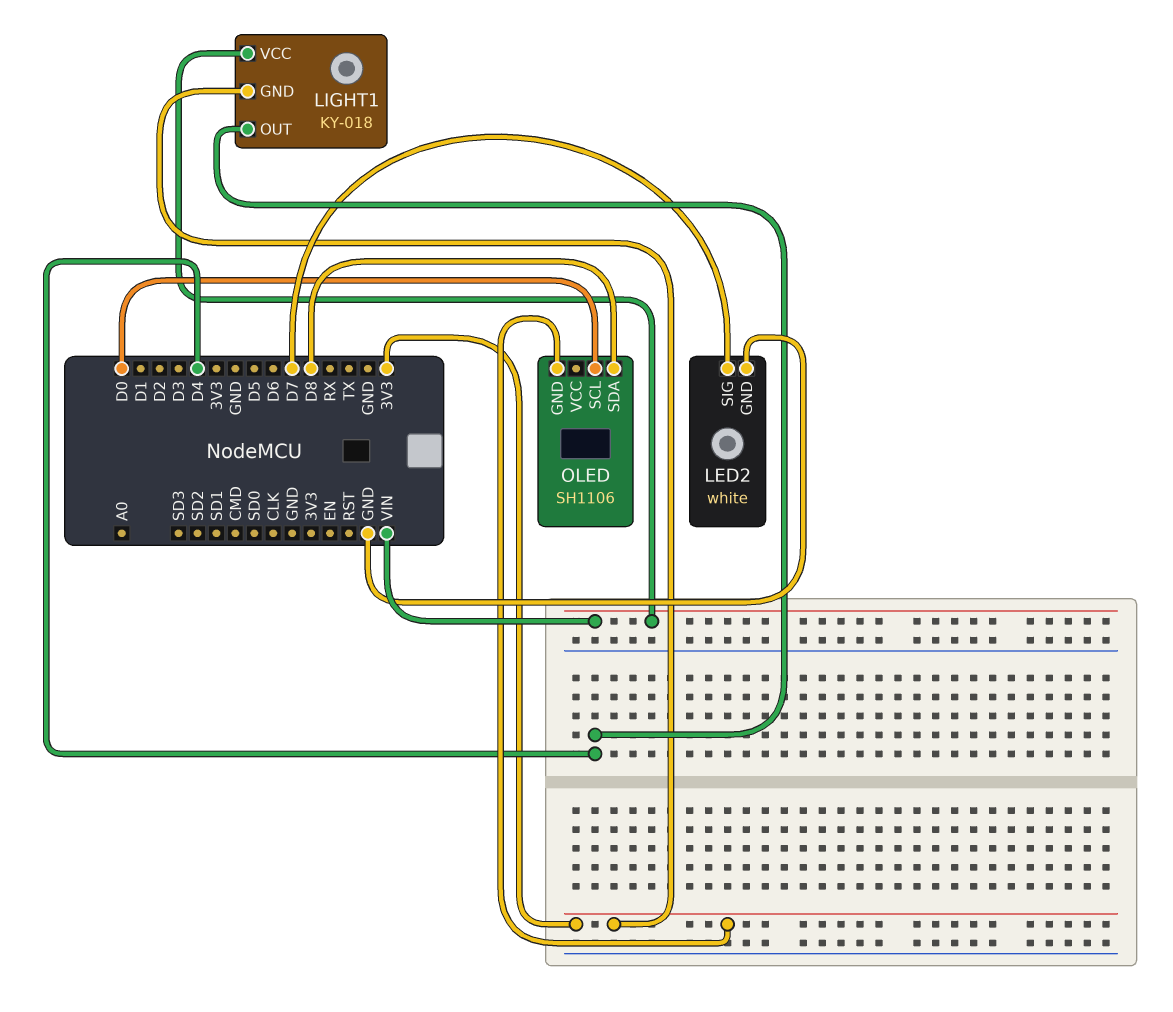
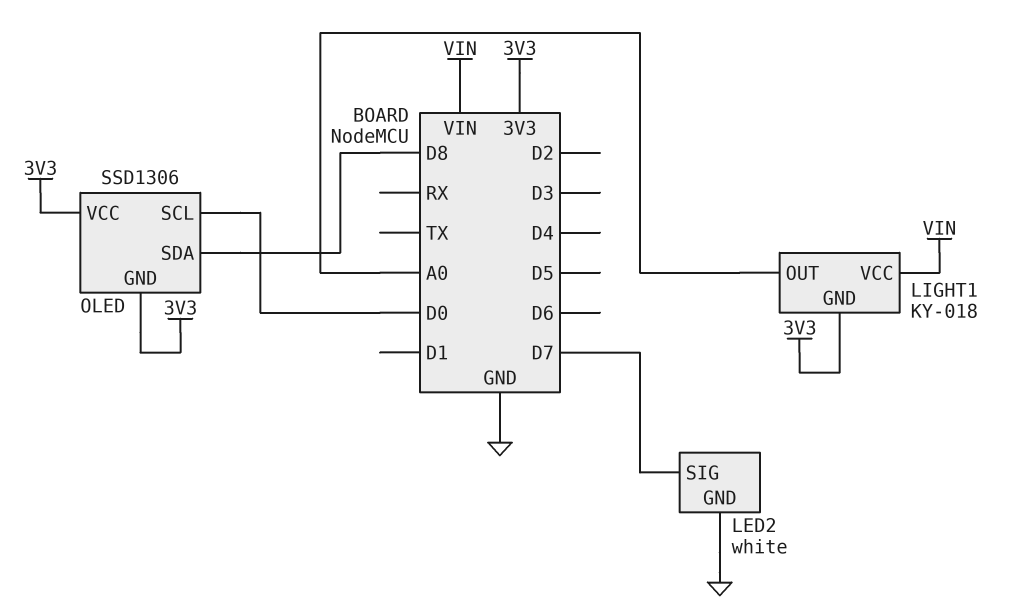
LIGHT1 pin OUT: D4 -> A0
OLED: SH1106 -> SSD1306
OLED pin VCC: none -> 3V3

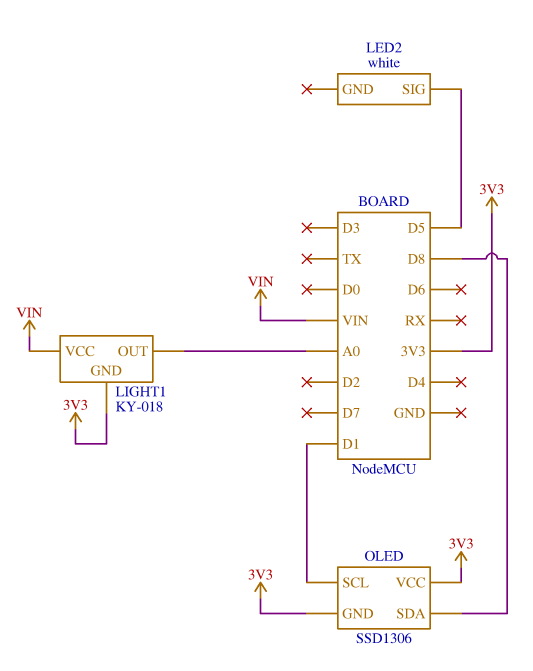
LED2 pin GND: GND -> none
LED2 pin SIG: D7 -> D5
OLED pin SCL: D0 -> D1

